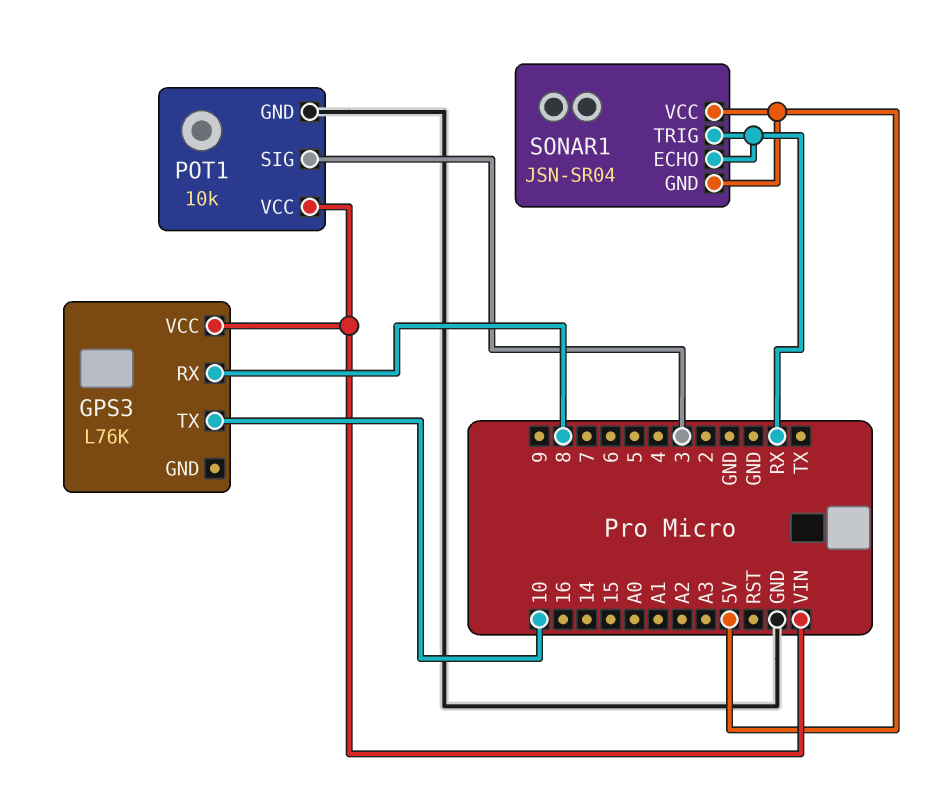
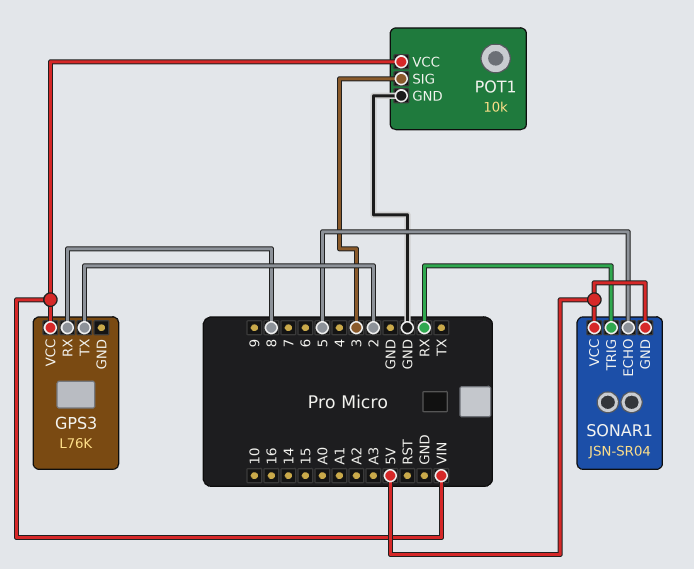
GPS3 pin TX: 10 -> 2
SONAR1 pin ECHO: RX -> 5

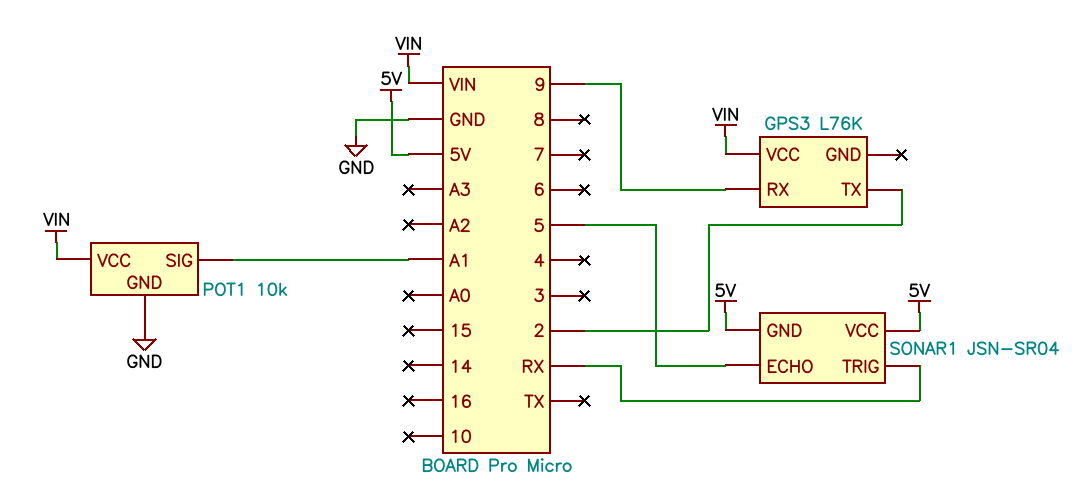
GPS3 pin RX: 8 -> 9
POT1 pin SIG: 3 -> A1

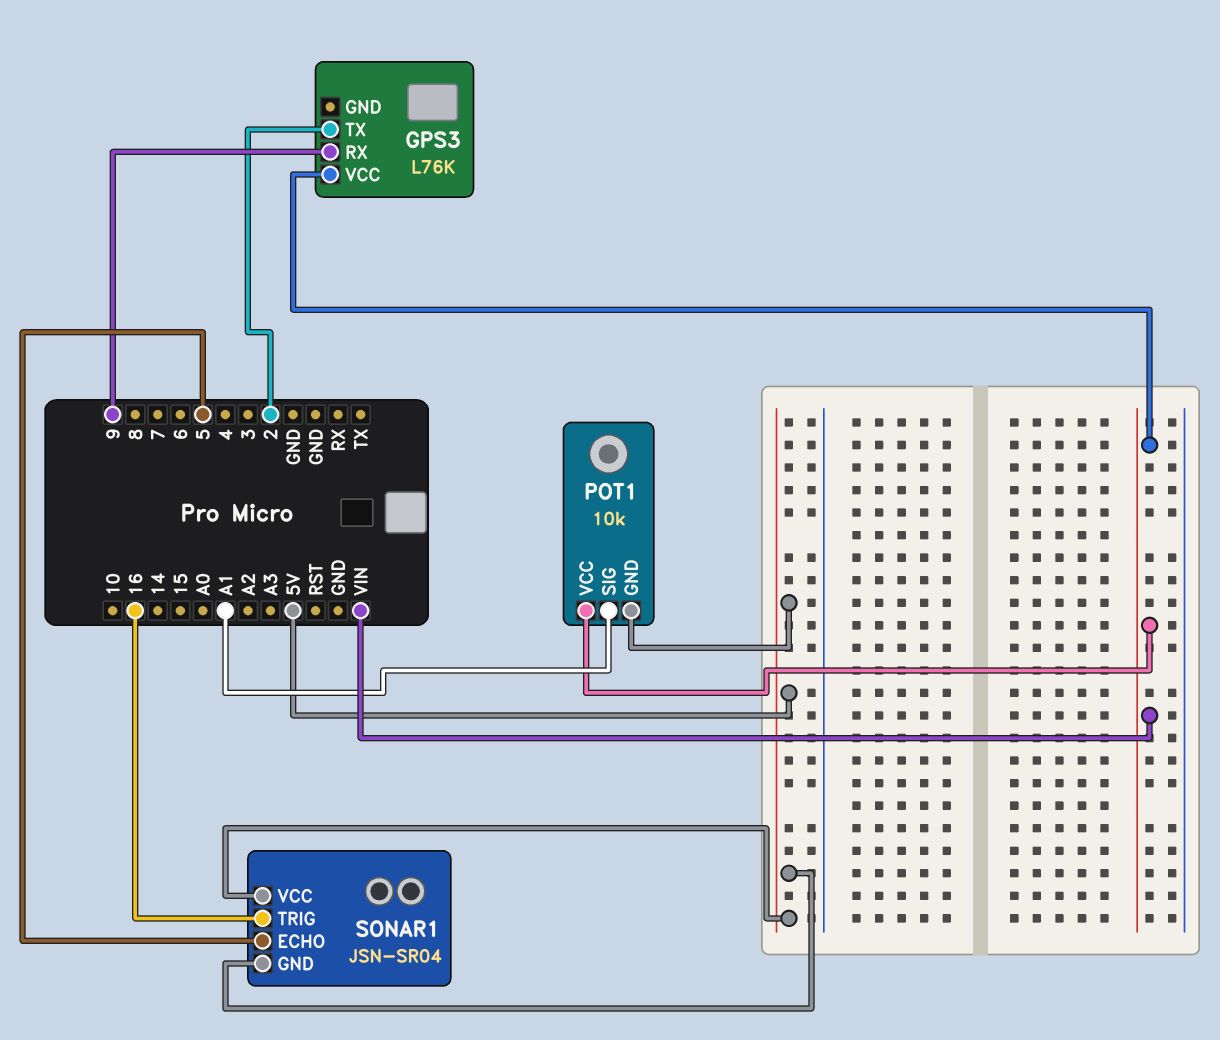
POT1 pin GND: GND -> 5V
SONAR1 pin TRIG: RX -> 16

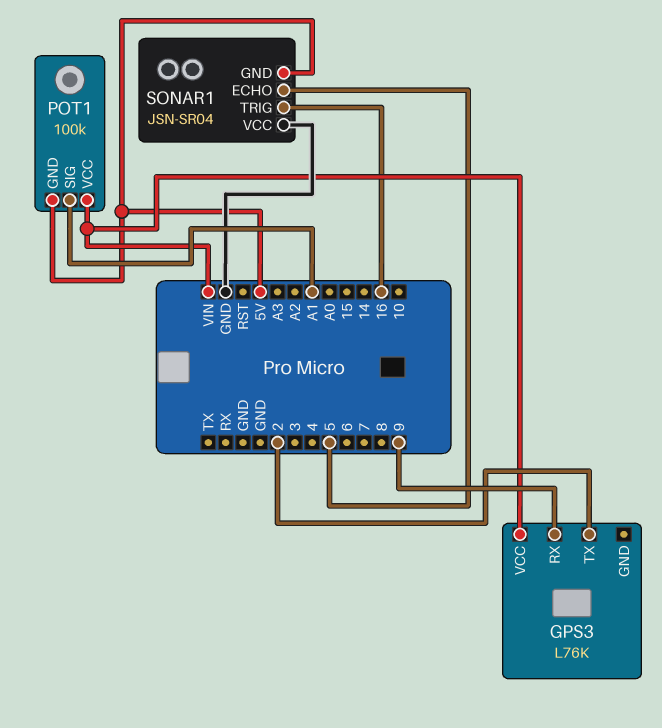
POT1: 10k -> 100k
SONAR1 pin VCC: 5V -> GND

